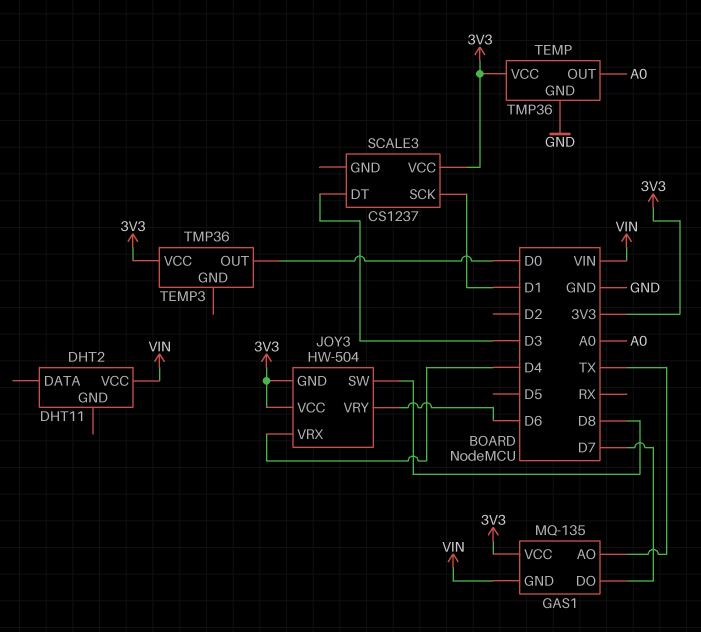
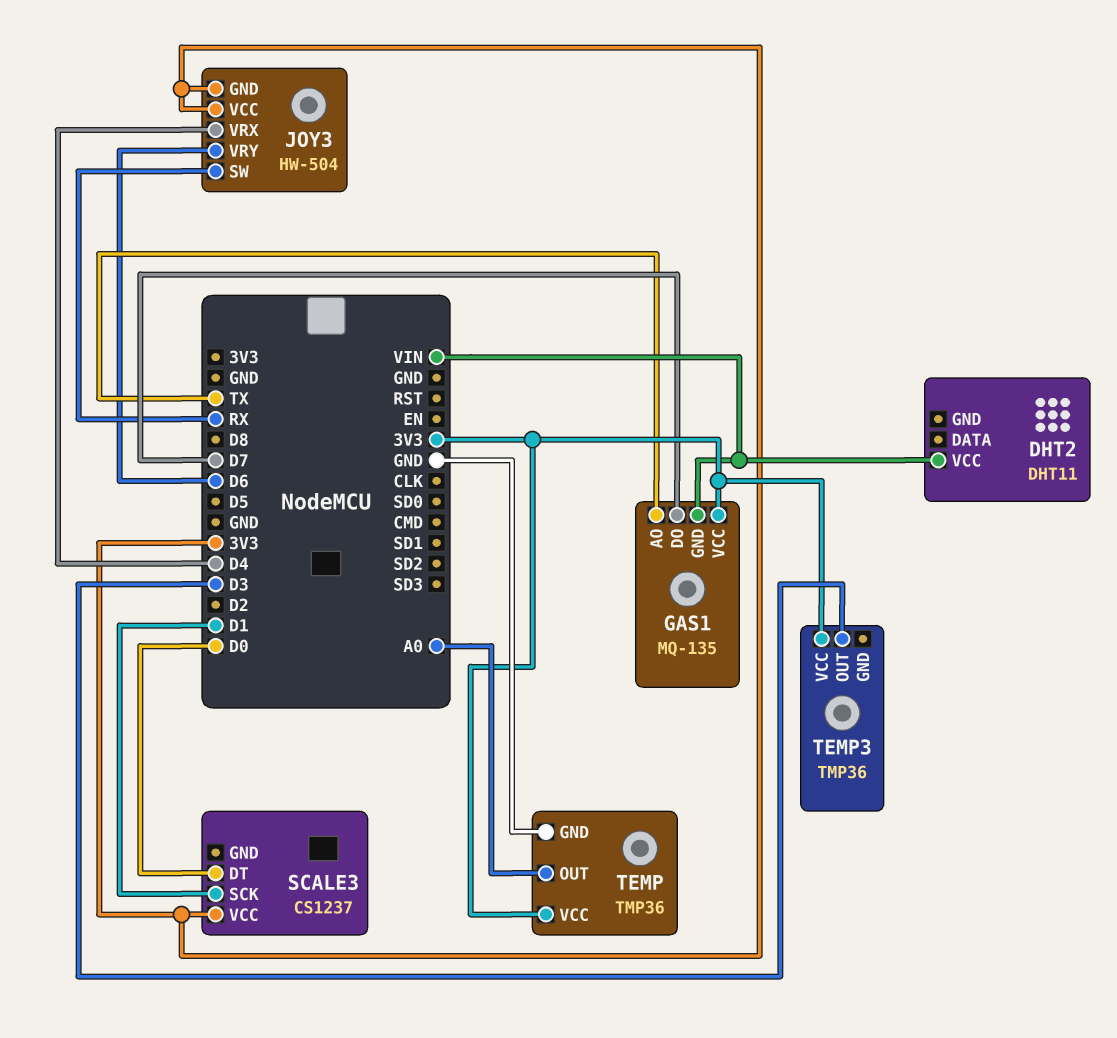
JOY3 pin SW: D8 -> RX
SCALE3 pin DT: D3 -> D0
TEMP3 pin OUT: D0 -> D3

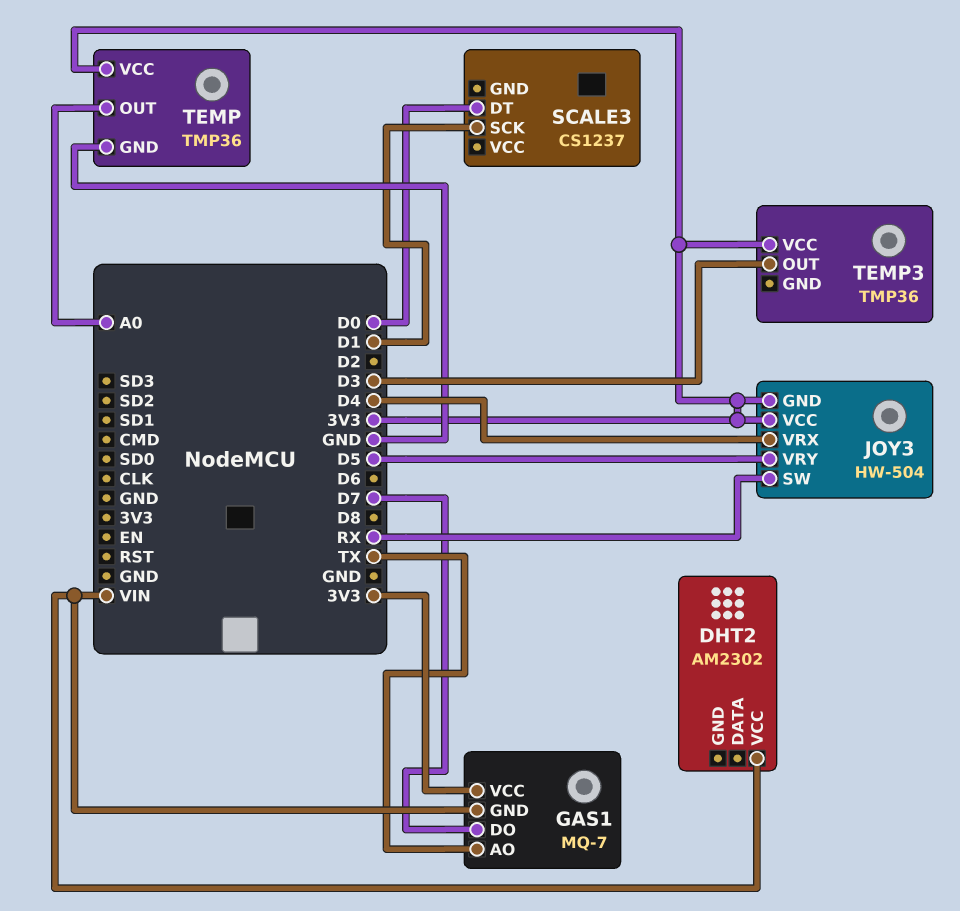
DHT2: DHT11 -> AM2302
GAS1: MQ-135 -> MQ-7
JOY3 pin VRY: D6 -> D5
SCALE3 pin VCC: 3V3 -> none

